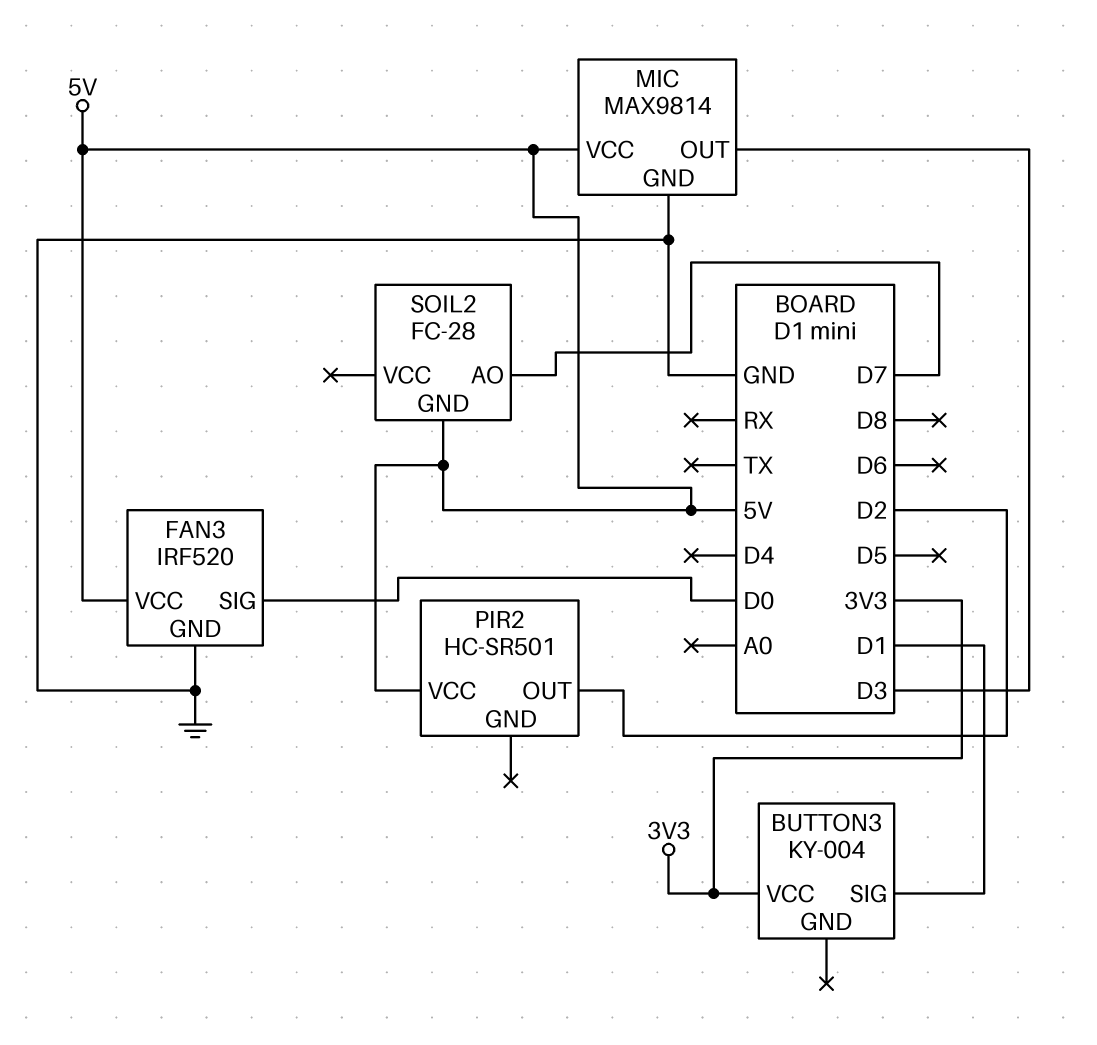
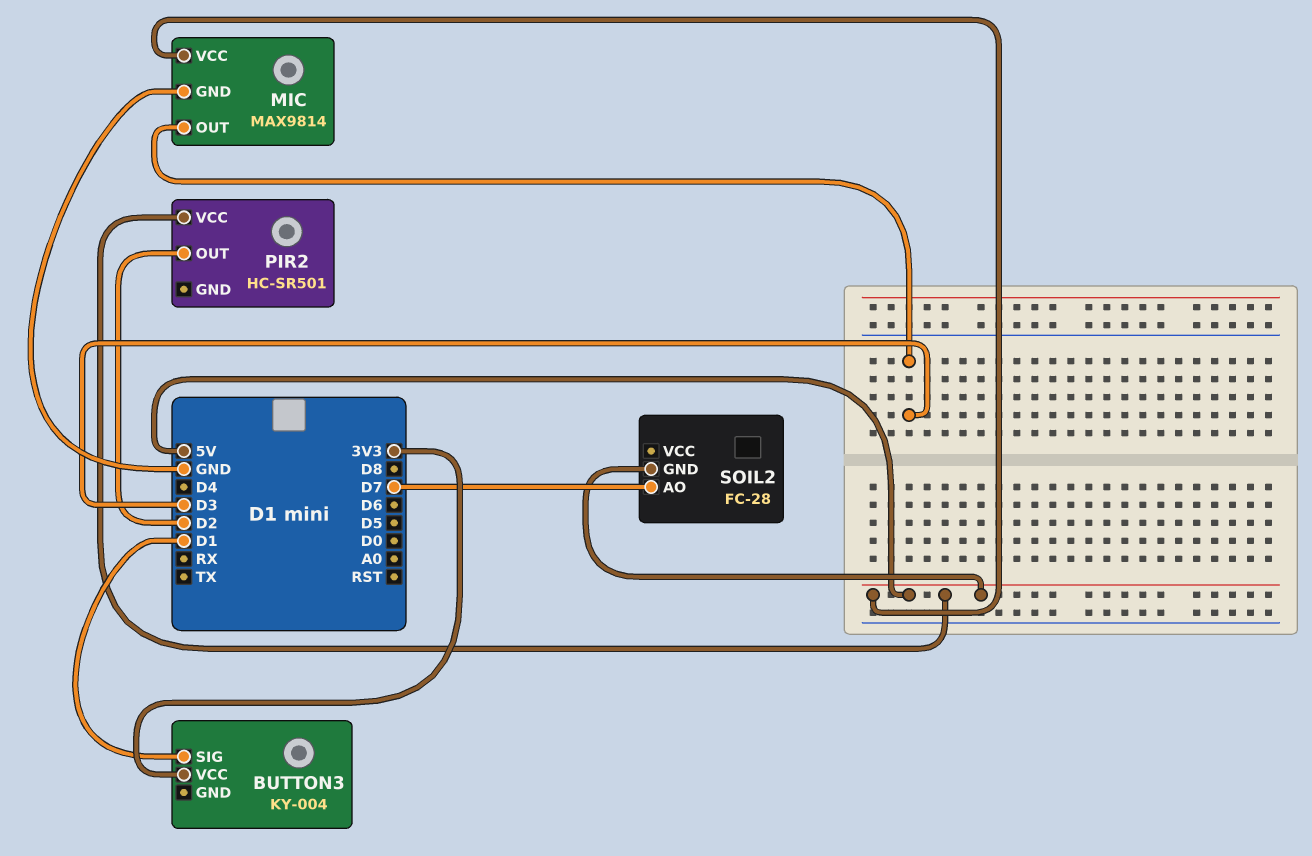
FAN3: IRF520 -> none
FAN3 pin GND: GND -> none
FAN3 pin SIG: D0 -> none
FAN3 pin VCC: 5V -> none

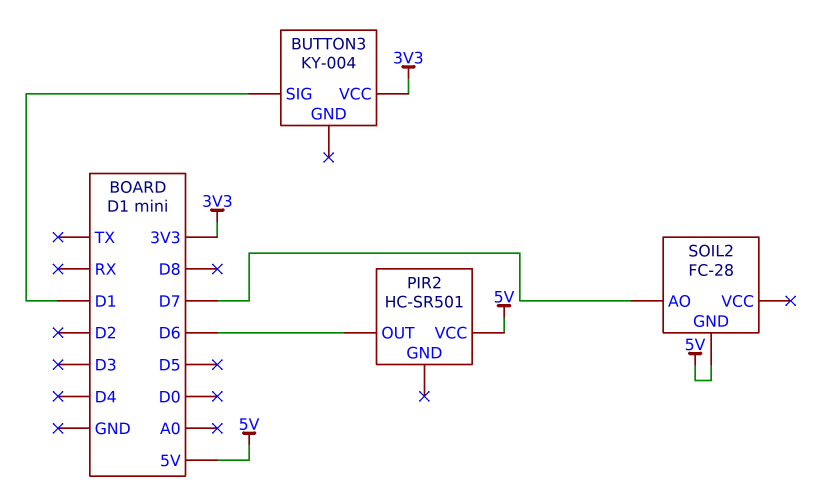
MIC: MAX9814 -> none
MIC pin GND: GND -> none
MIC pin OUT: D3 -> none
MIC pin VCC: 5V -> none
PIR2 pin OUT: D2 -> D6

